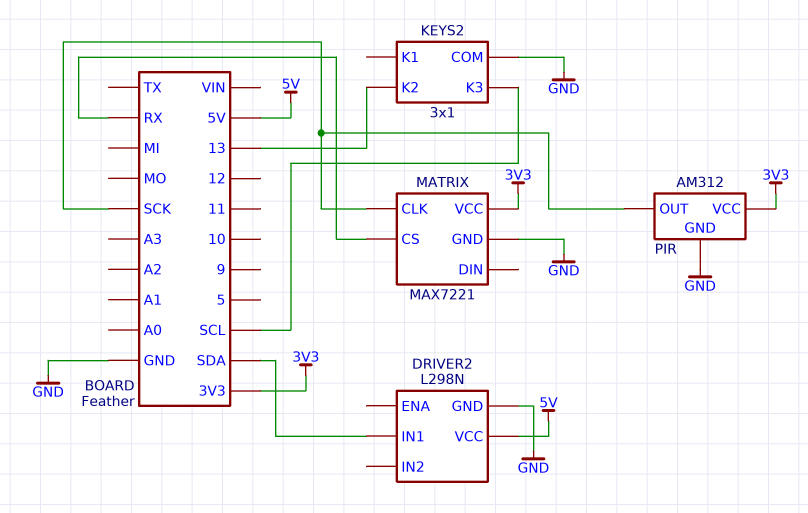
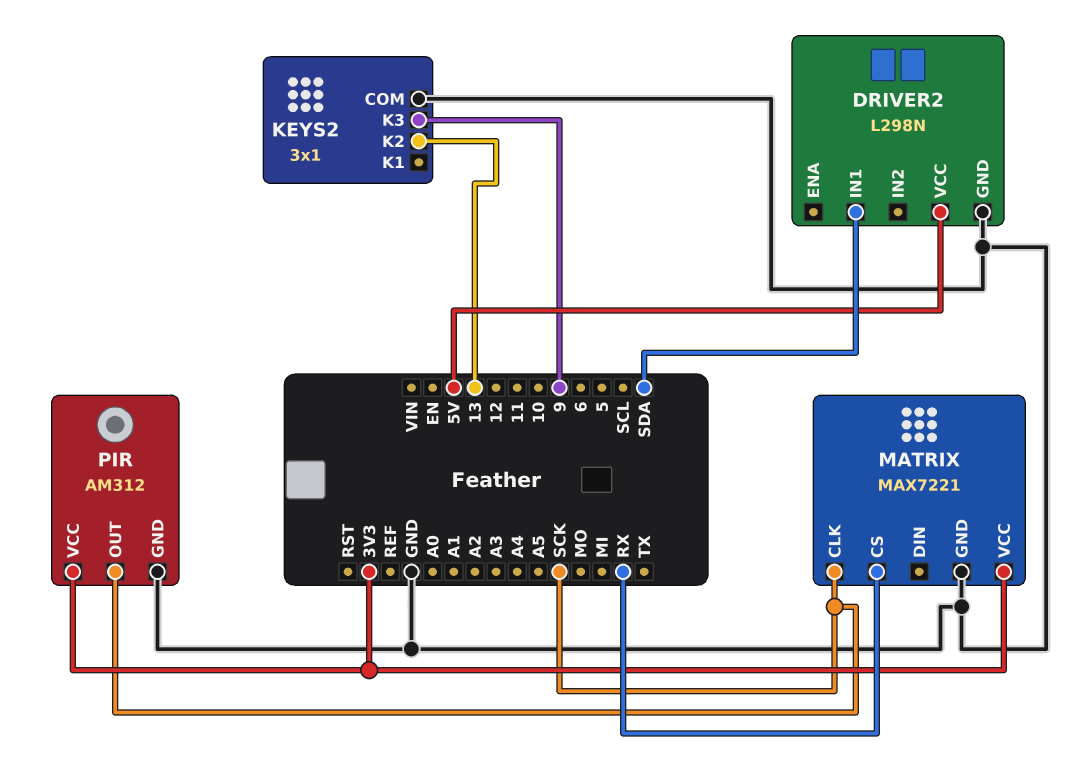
KEYS2 pin K3: SCL -> 9

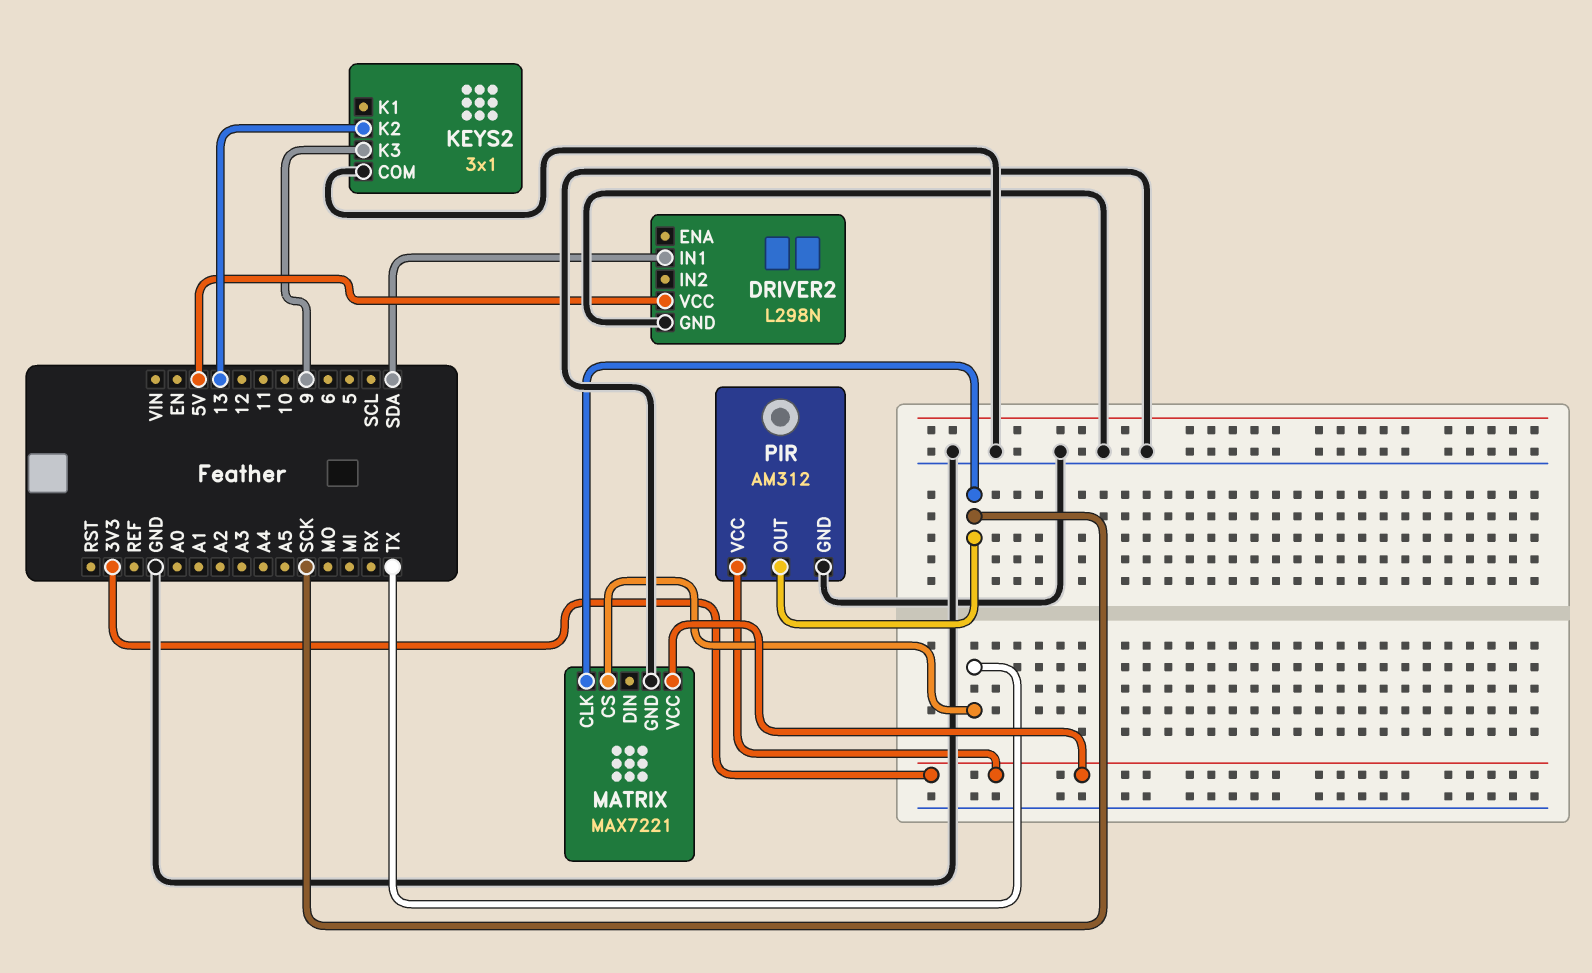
MATRIX pin CS: RX -> TX

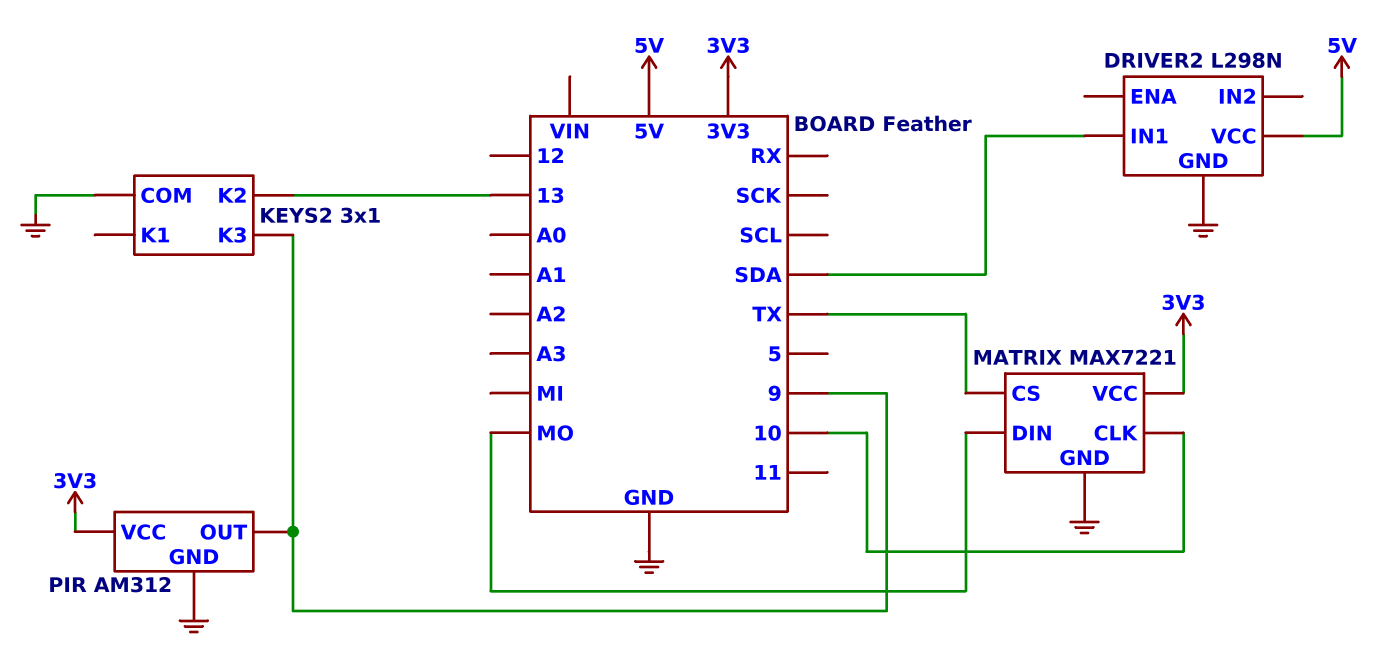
MATRIX pin CLK: SCK -> 10
MATRIX pin DIN: none -> MO
PIR pin OUT: SCK -> 9

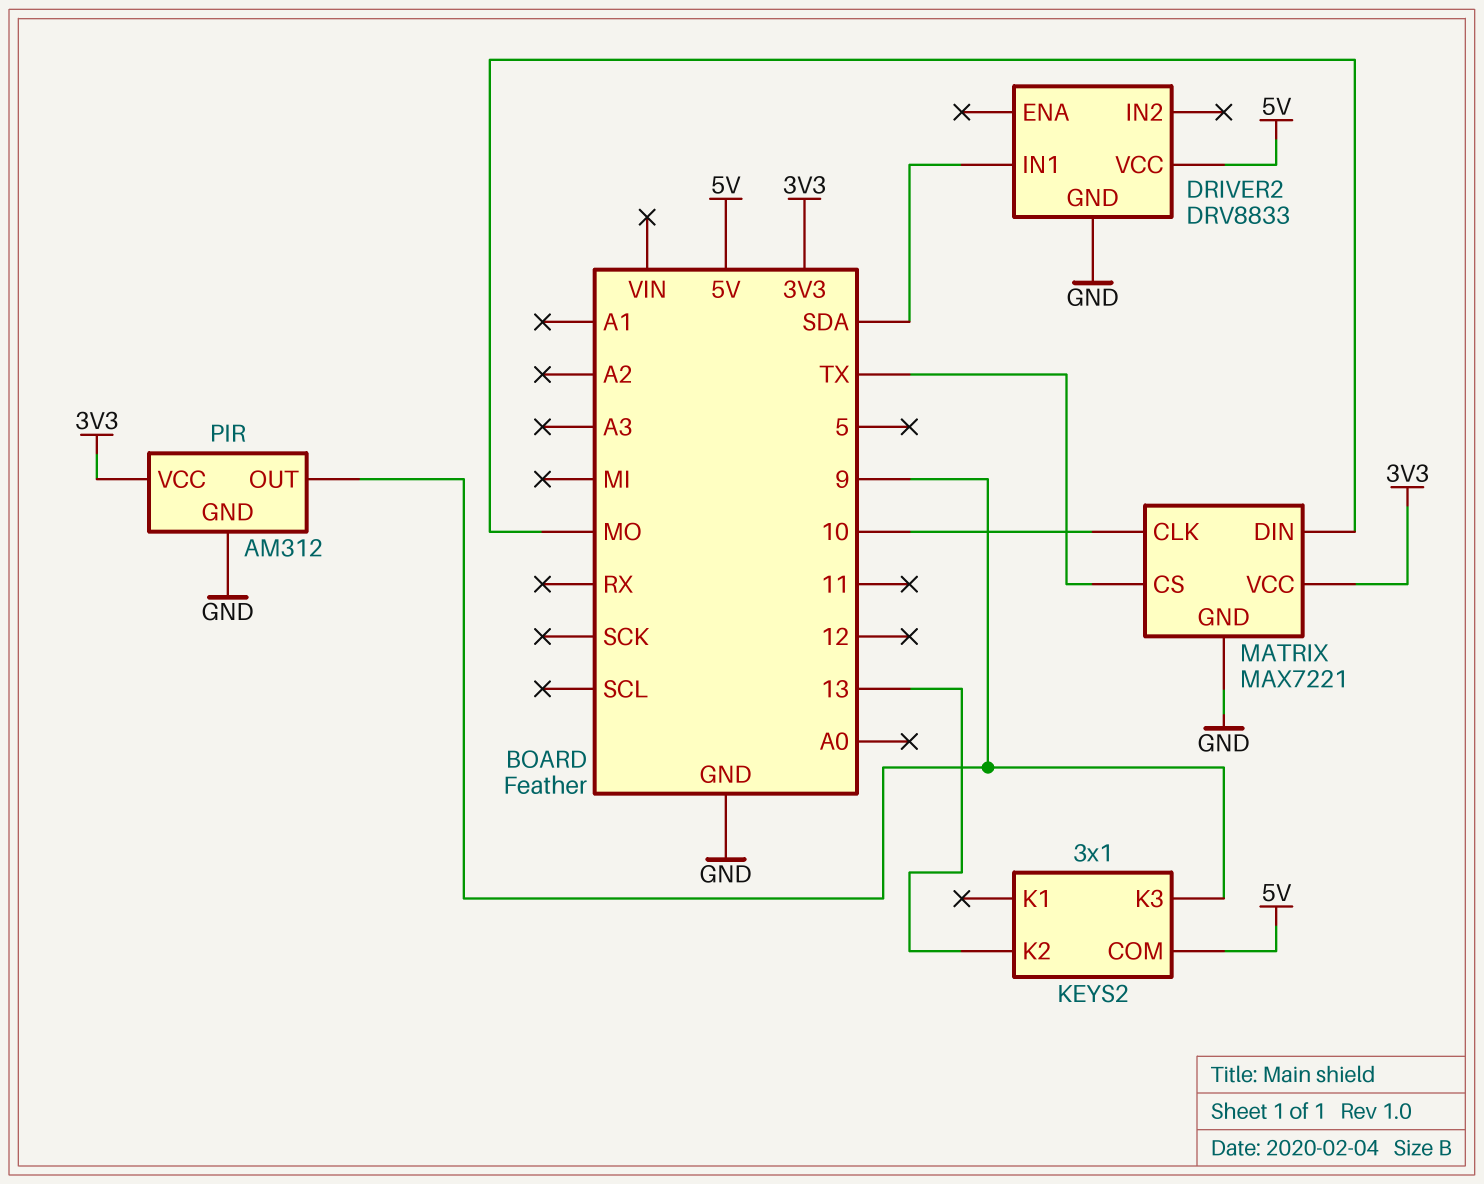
DRIVER2: L298N -> DRV8833
KEYS2 pin COM: GND -> 5V

